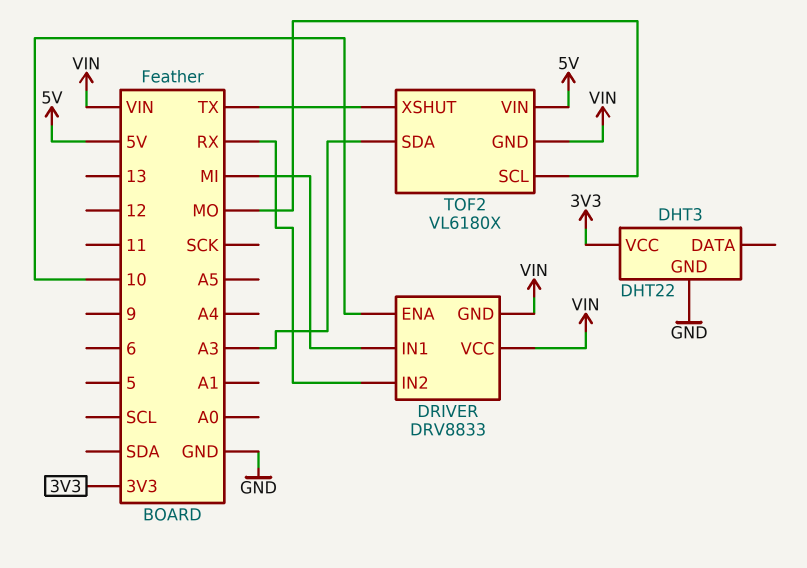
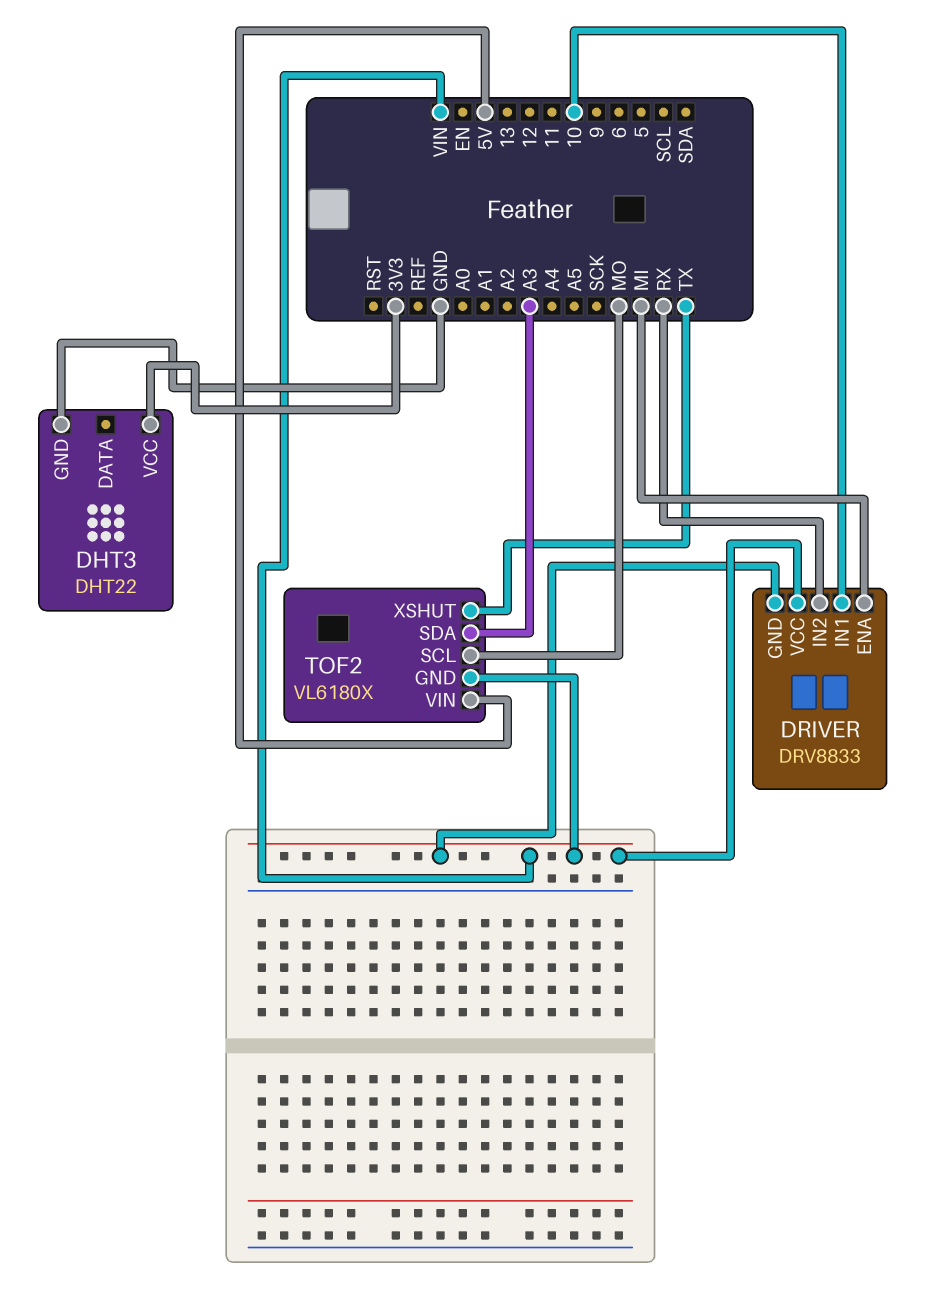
DRIVER pin ENA: 10 -> MI
DRIVER pin IN1: MI -> 10

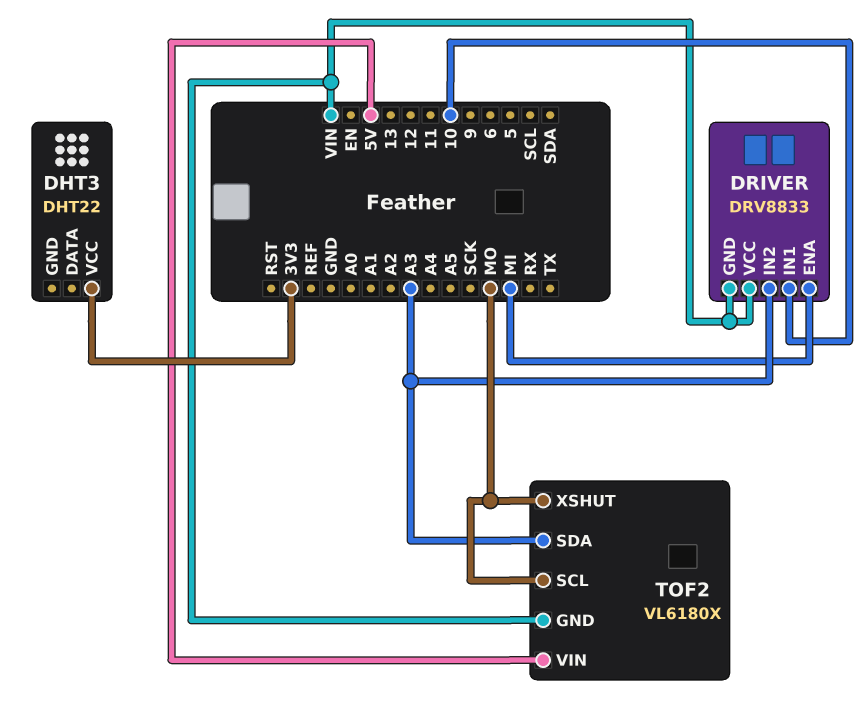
DHT3 pin GND: GND -> none
DRIVER pin IN2: RX -> A3
TOF2 pin XSHUT: TX -> MO

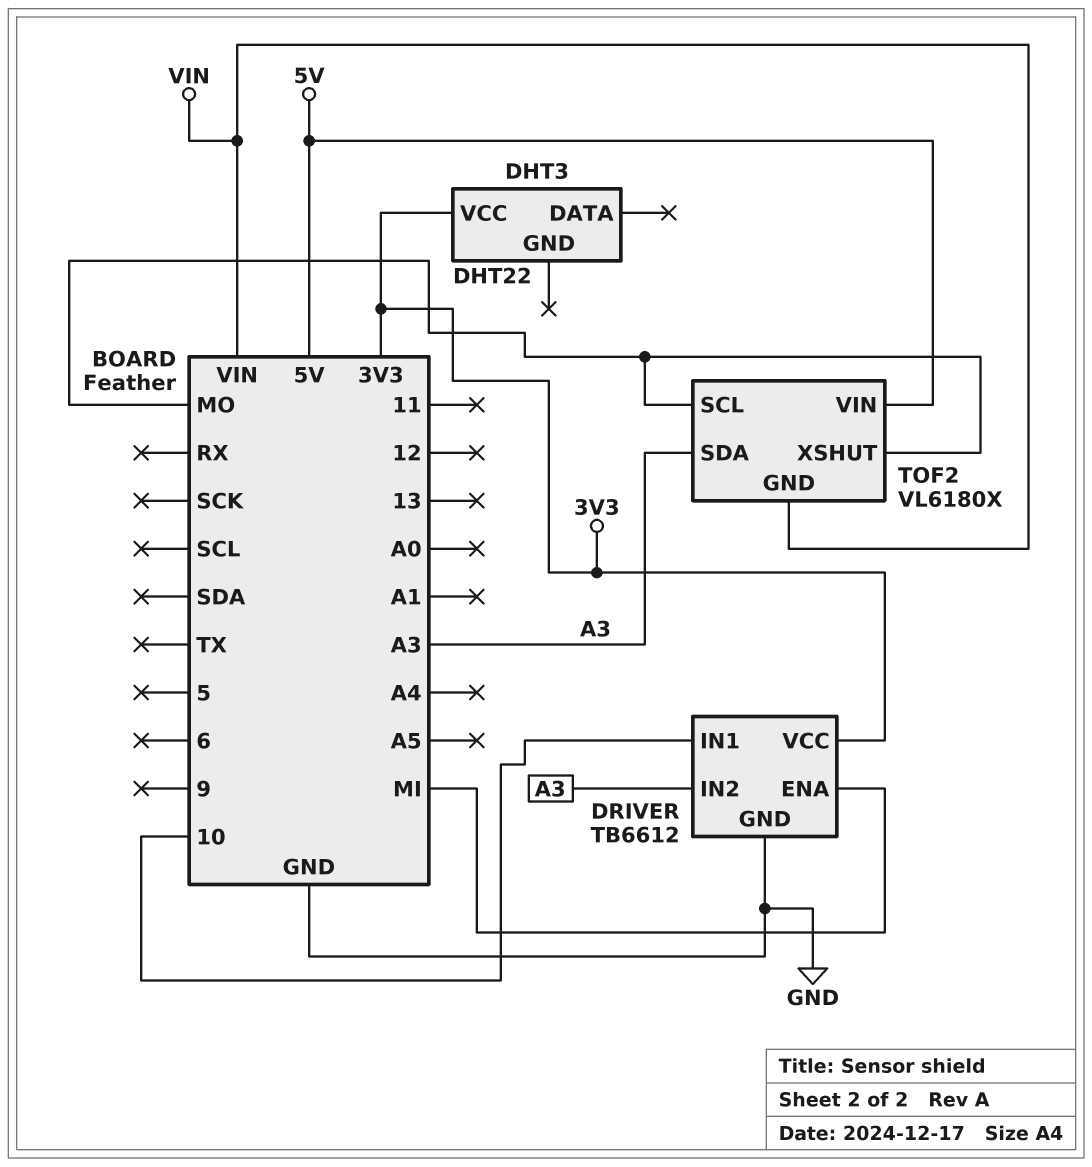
DRIVER: DRV8833 -> TB6612
DRIVER pin GND: VIN -> GND
DRIVER pin VCC: VIN -> 3V3

